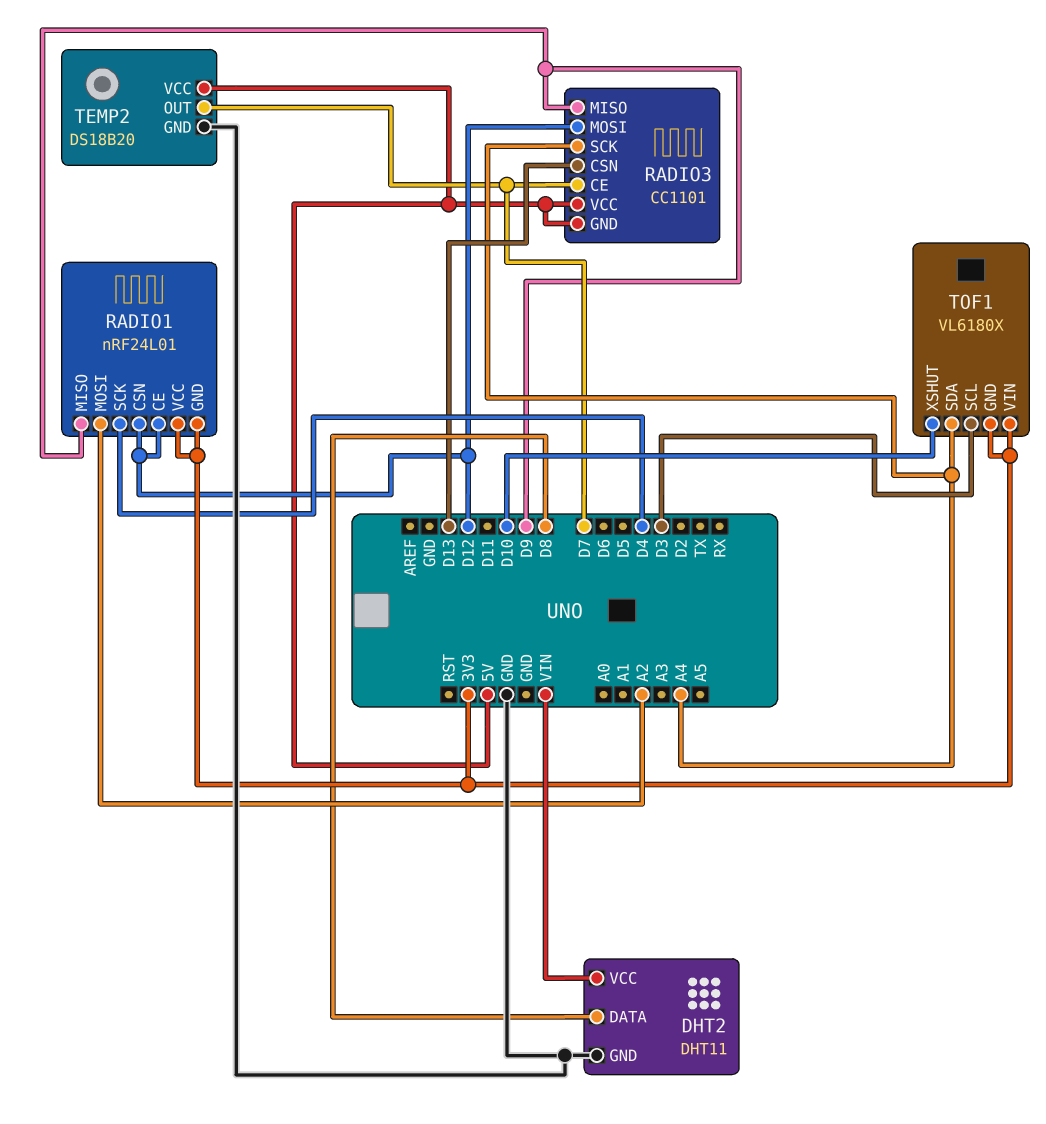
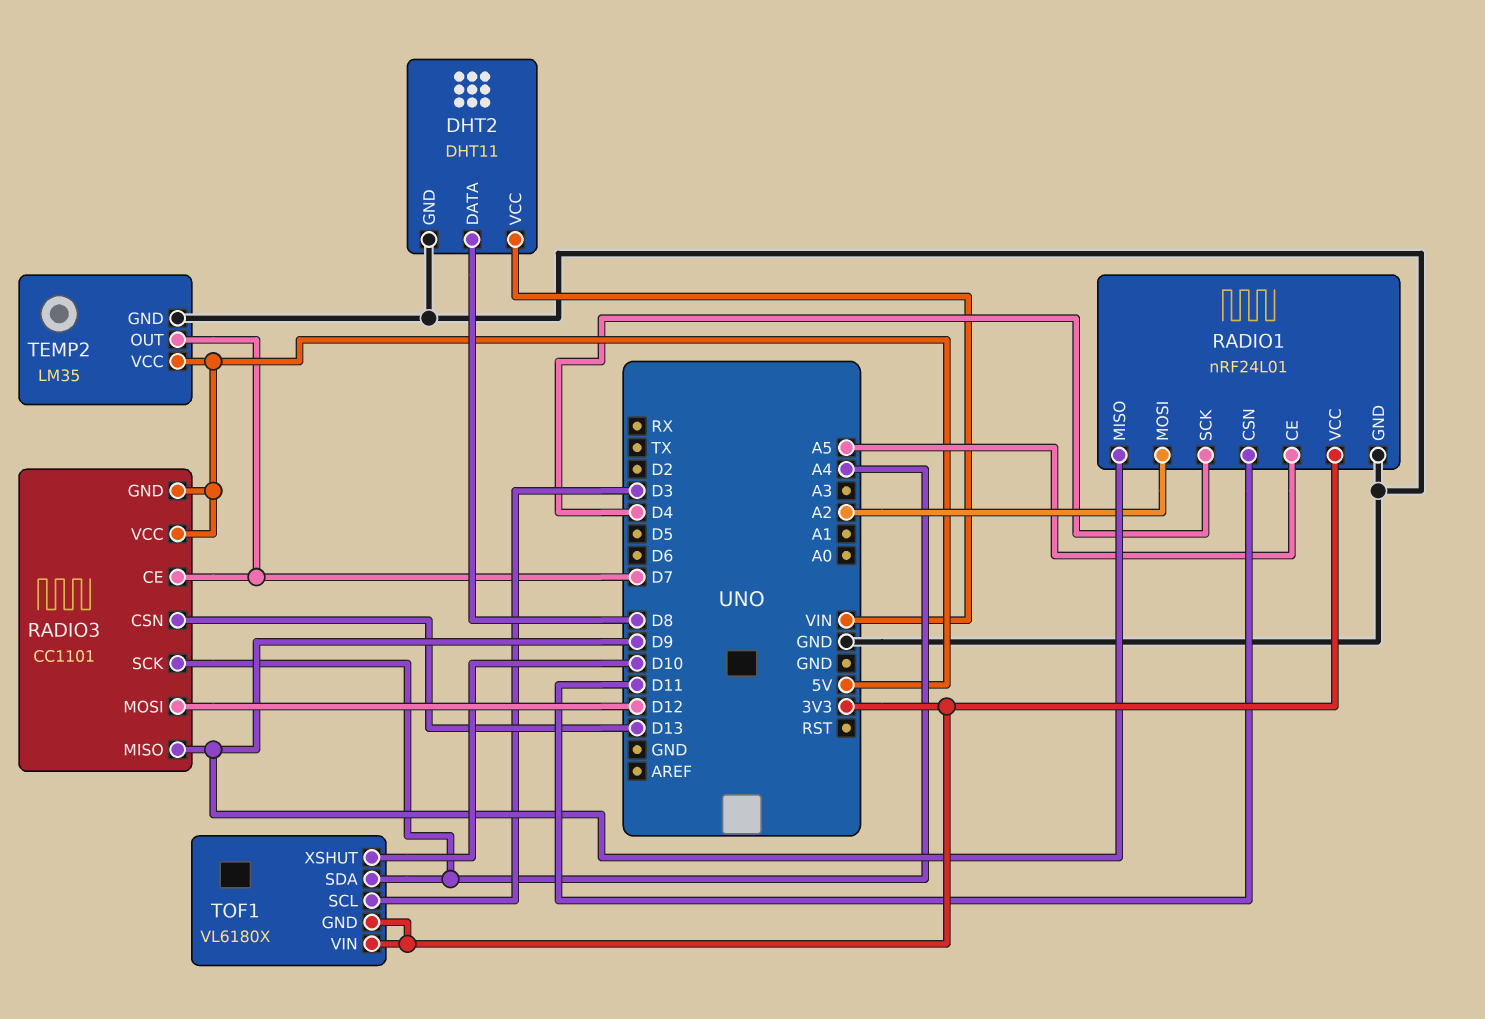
RADIO1 pin CE: D12 -> A5
RADIO1 pin CSN: D12 -> D11
RADIO1 pin GND: 3V3 -> GND
TEMP2: DS18B20 -> LM35

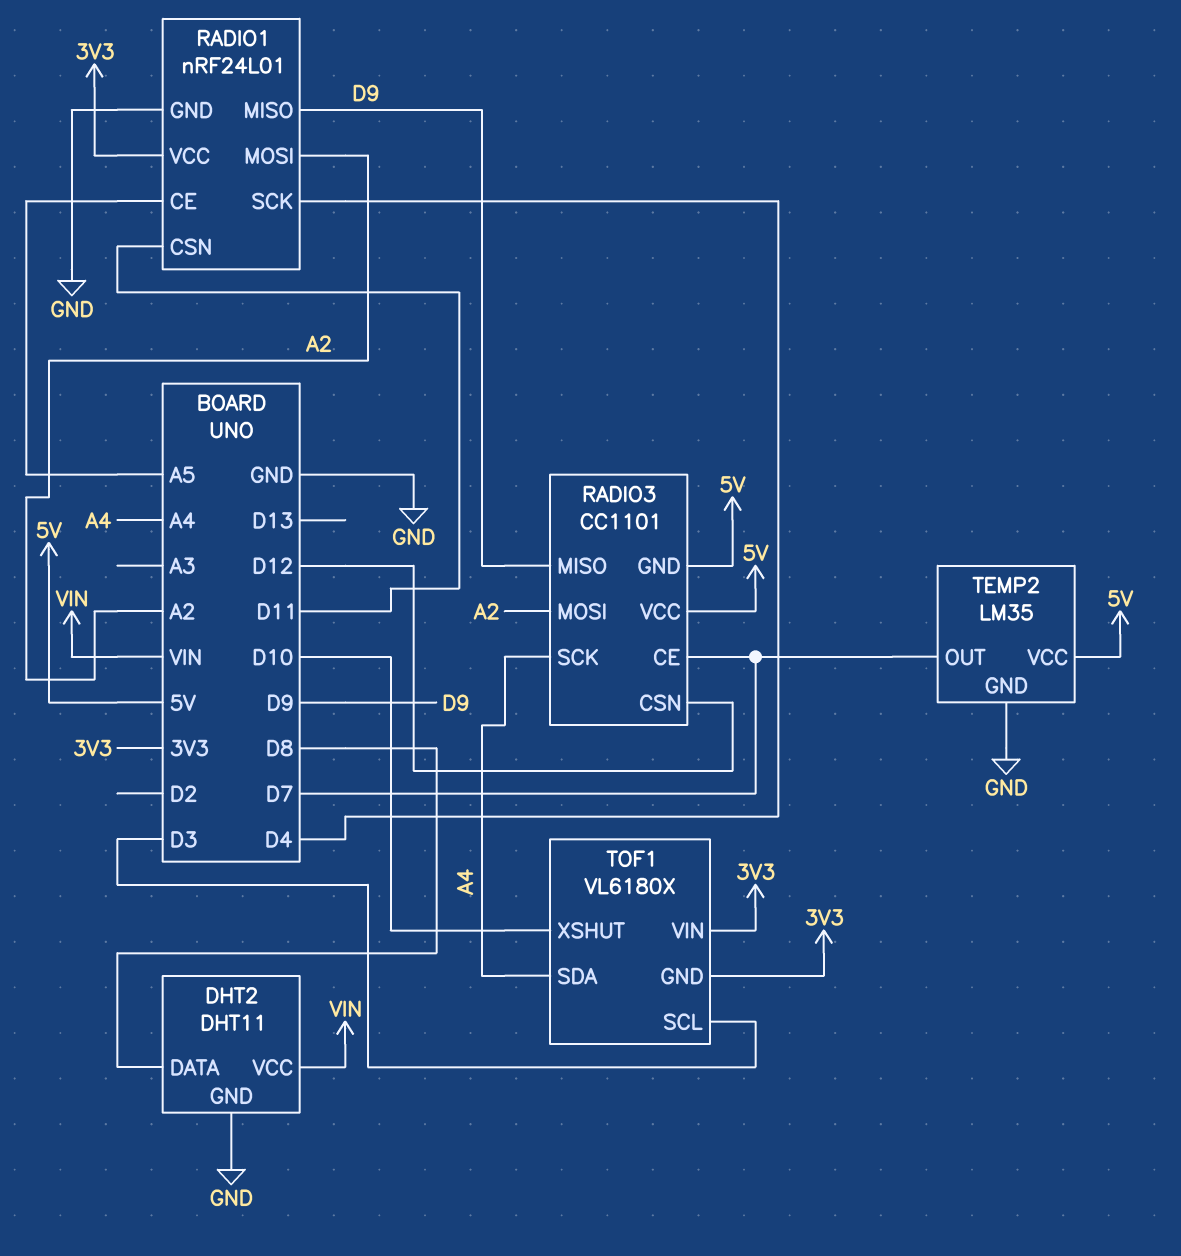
RADIO3 pin CSN: D13 -> D12
RADIO3 pin MOSI: D12 -> A2

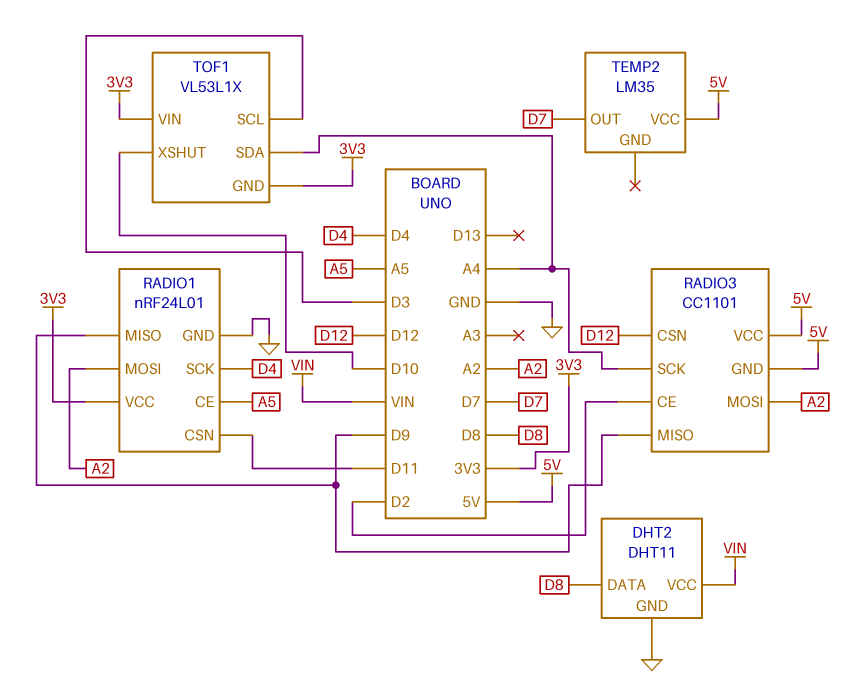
RADIO3 pin CE: D7 -> D2
TEMP2 pin GND: GND -> none
TOF1: VL6180X -> VL53L1X

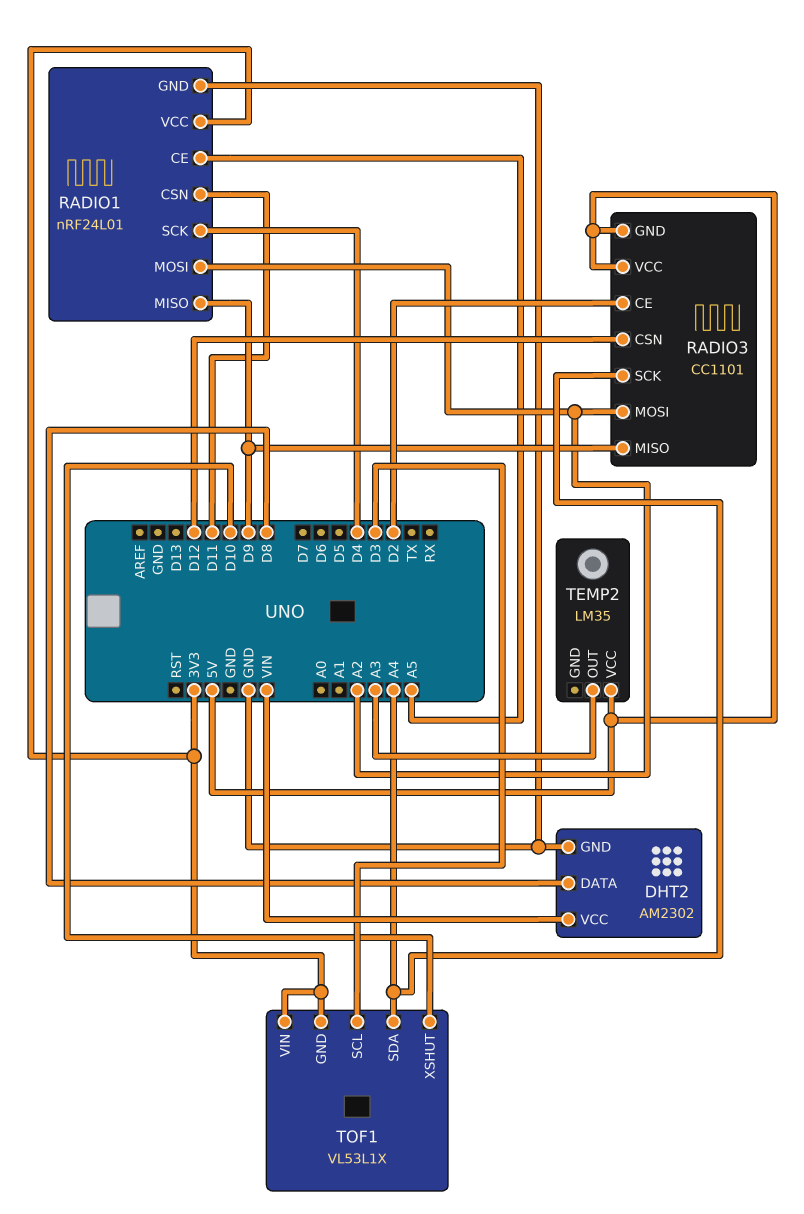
DHT2: DHT11 -> AM2302
TEMP2 pin OUT: D7 -> A3

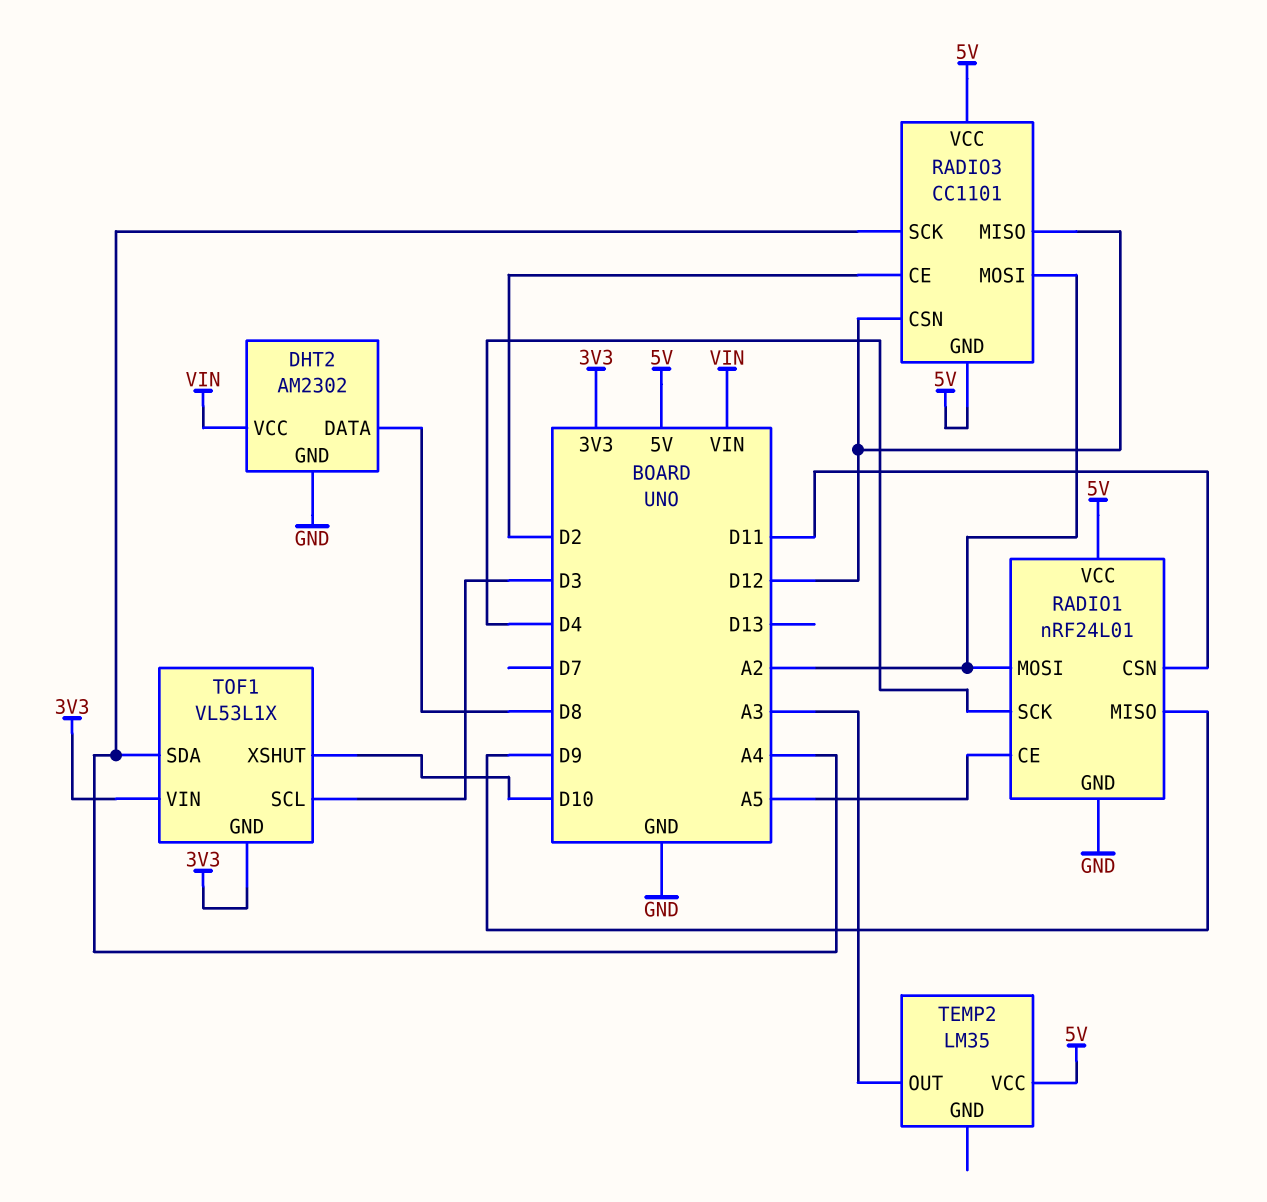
RADIO1 pin VCC: 3V3 -> 5V
RADIO3 pin MISO: D9 -> D12

